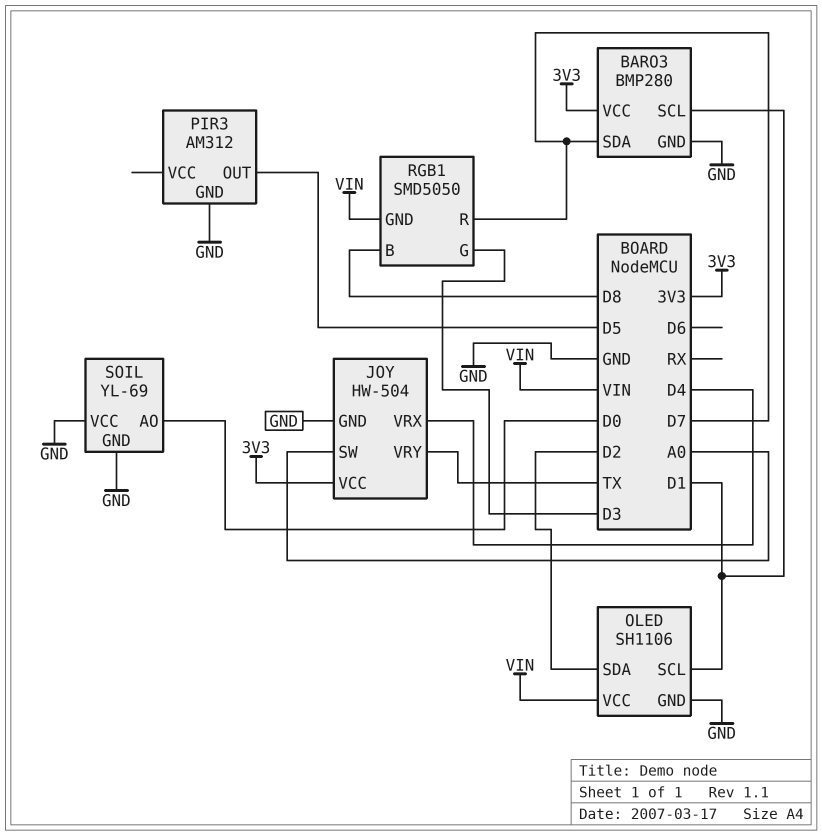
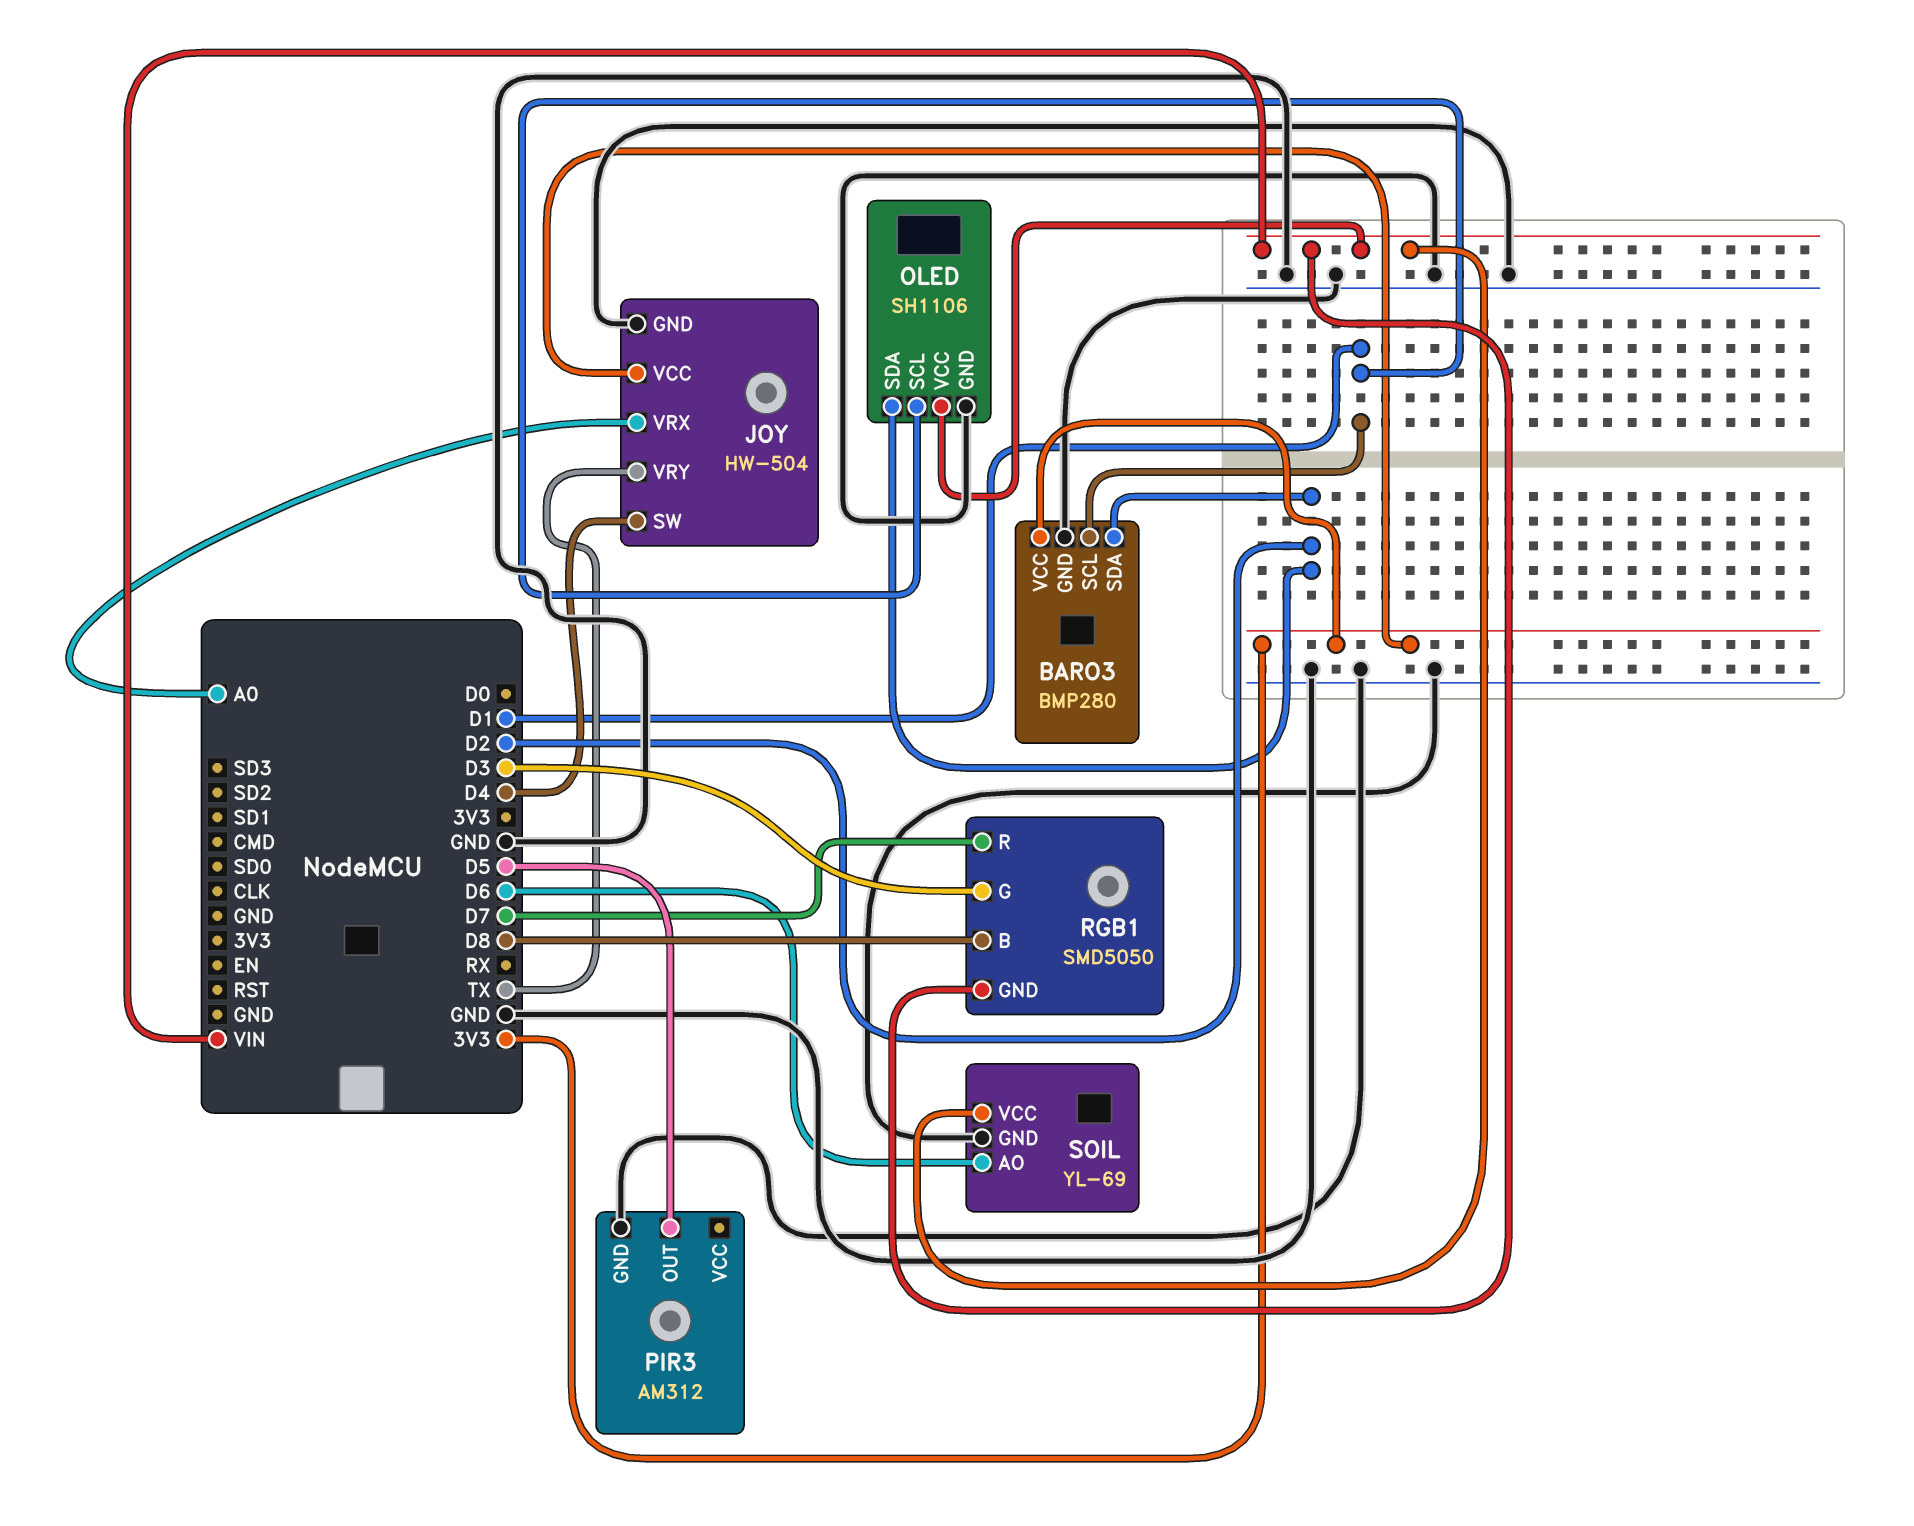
BARO3 pin SDA: D7 -> D2
JOY pin SW: A0 -> D4
JOY pin VRX: D4 -> A0
SOIL pin AO: D0 -> D6
SOIL pin VCC: GND -> VIN

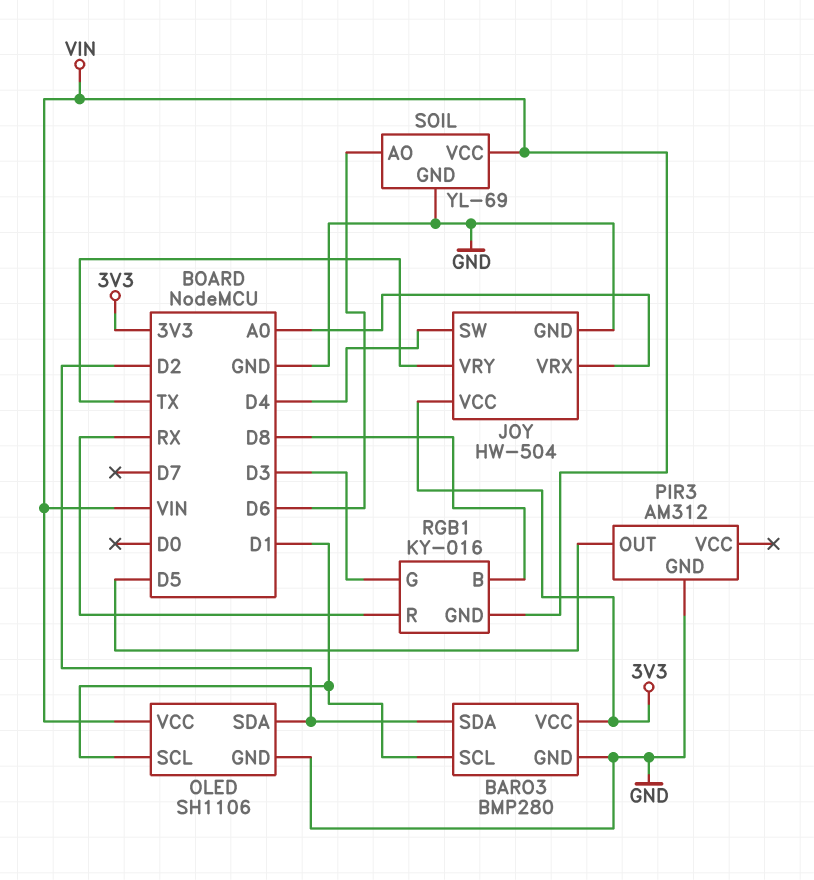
RGB1: SMD5050 -> KY-016
RGB1 pin R: D7 -> RX

